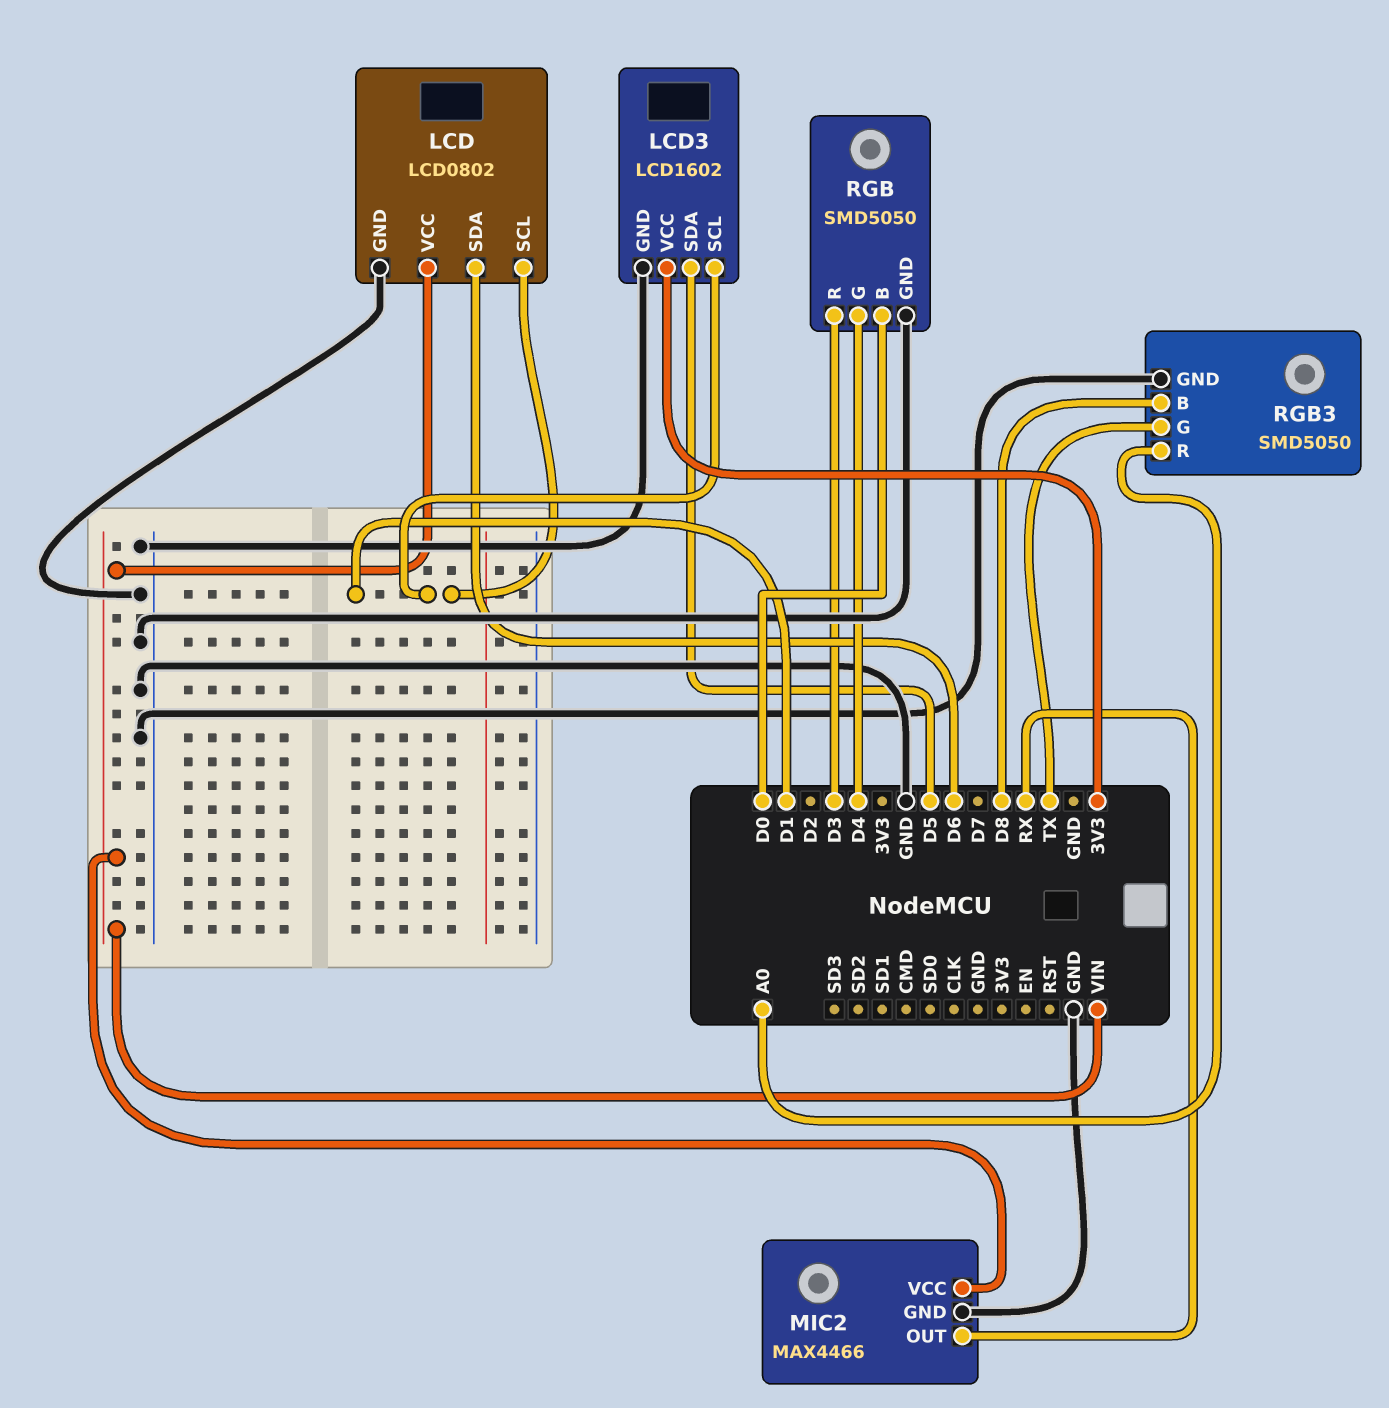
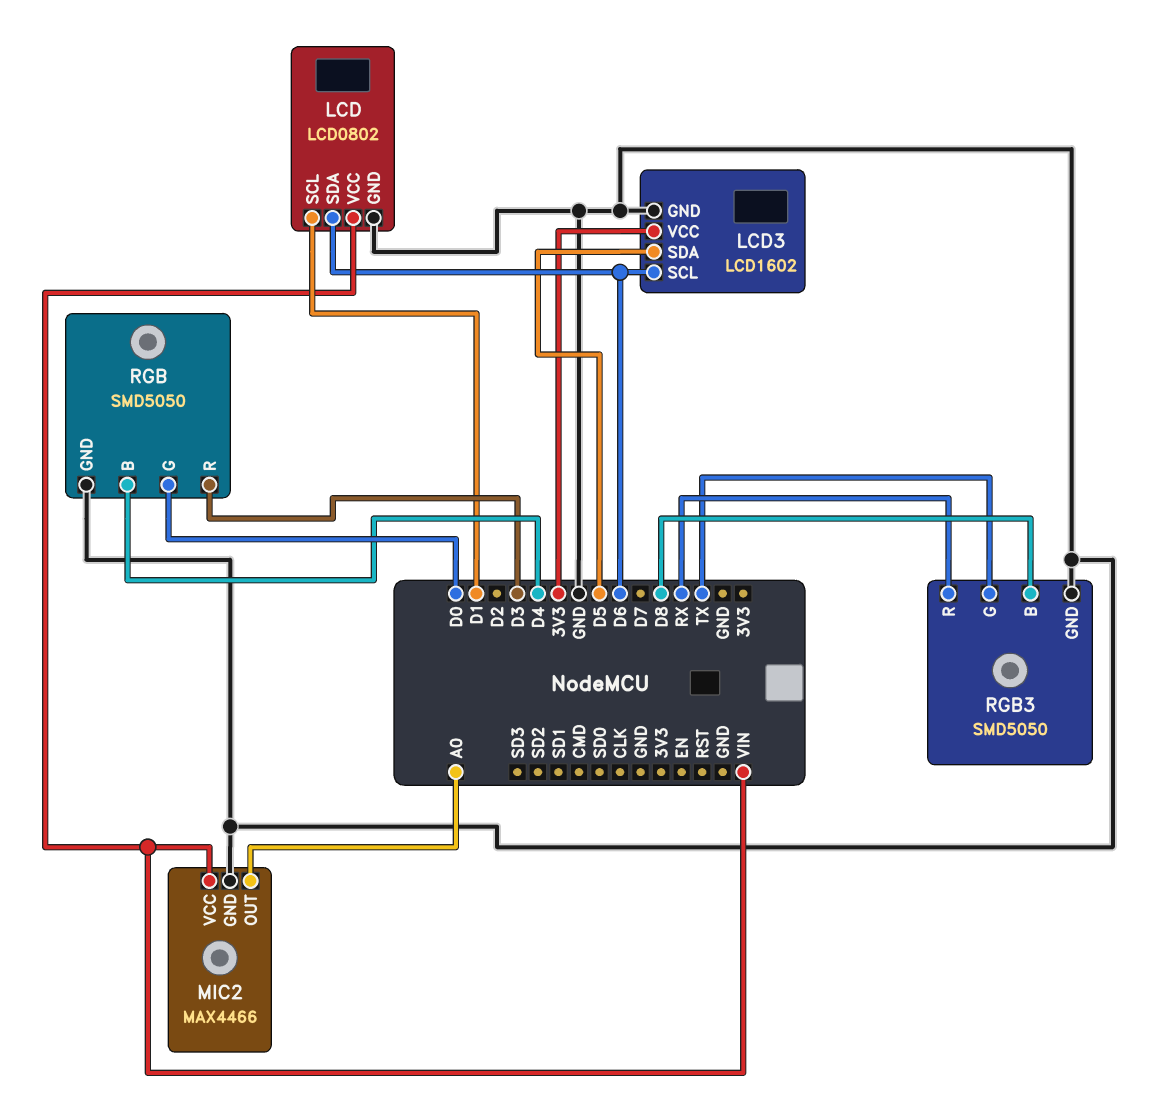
LCD3 pin SCL: D1 -> D6
MIC2 pin OUT: RX -> A0
RGB pin B: D0 -> D4
RGB pin G: D4 -> D0
RGB3 pin R: A0 -> RX

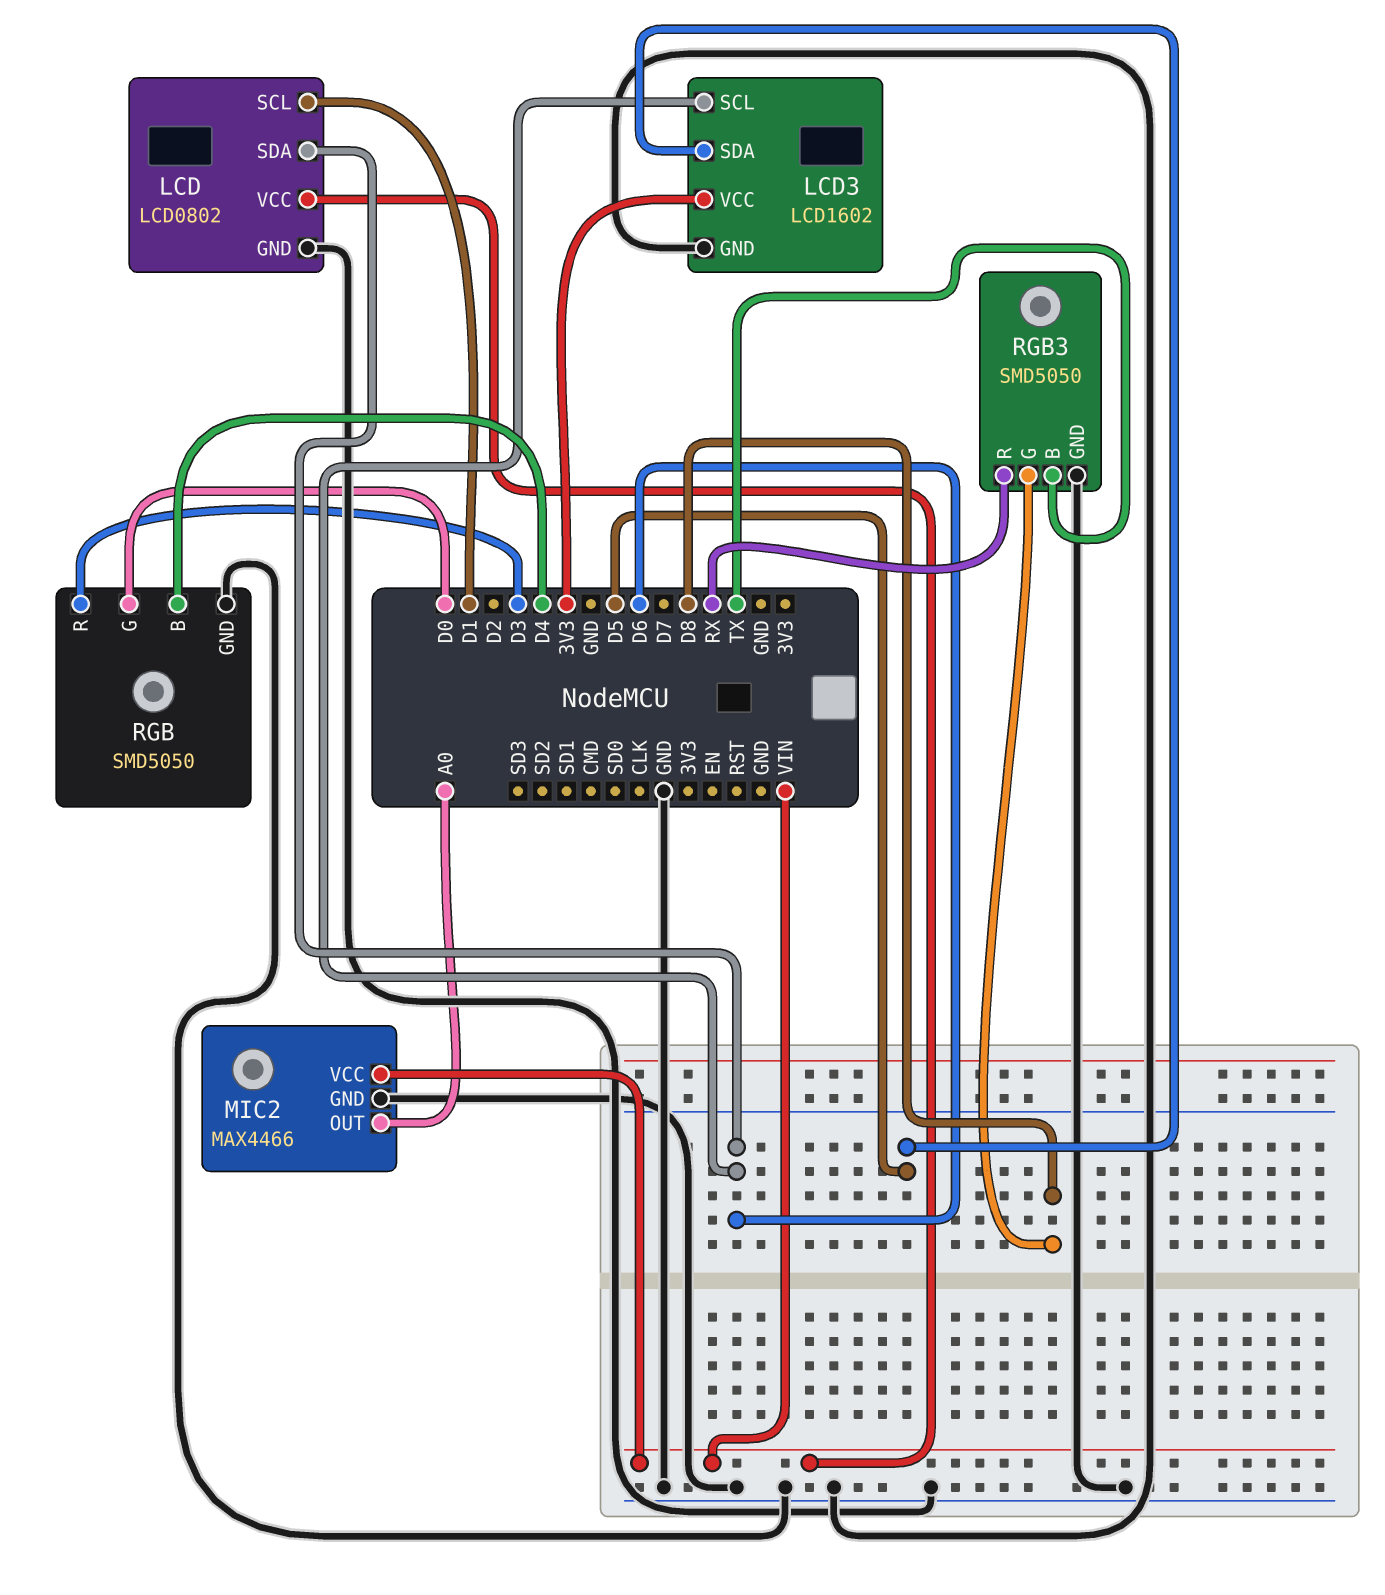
RGB3 pin B: D8 -> TX
RGB3 pin G: TX -> D8

